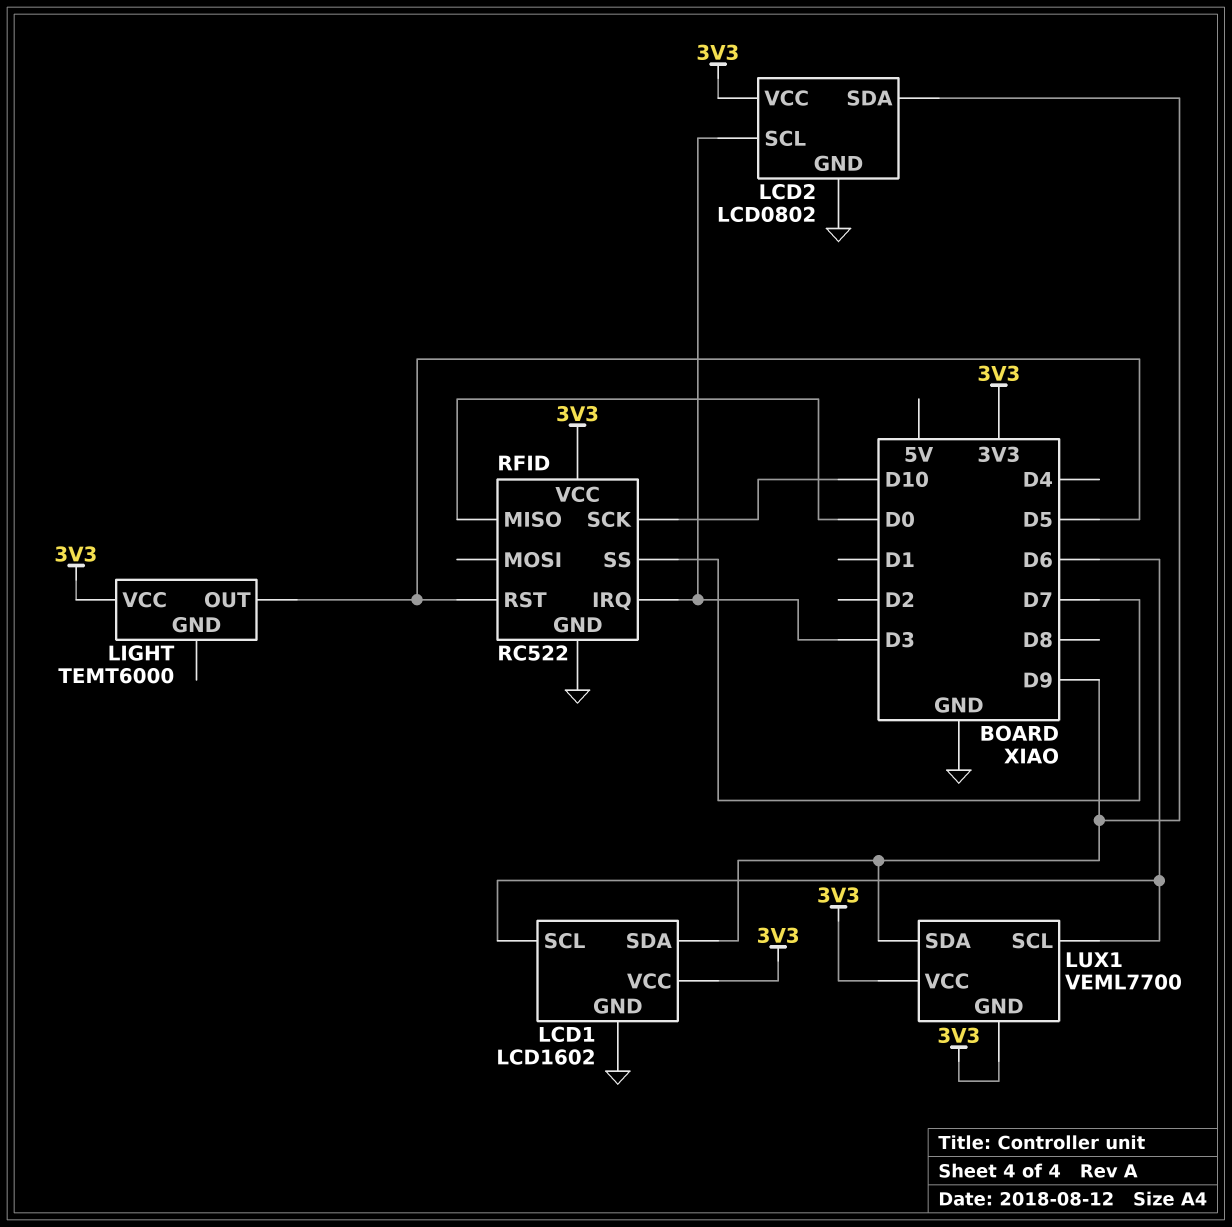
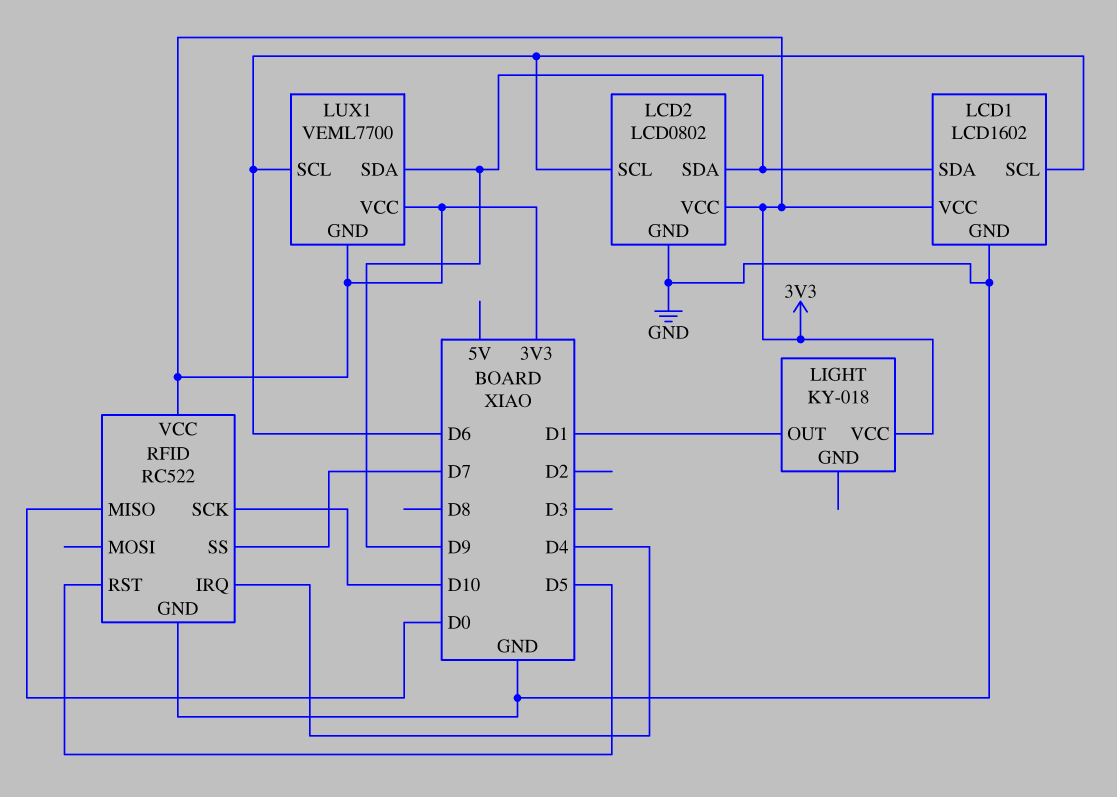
LCD2 pin SCL: D3 -> D6
LIGHT: TEMT6000 -> KY-018
LIGHT pin OUT: D5 -> D1
RFID pin IRQ: D3 -> D4

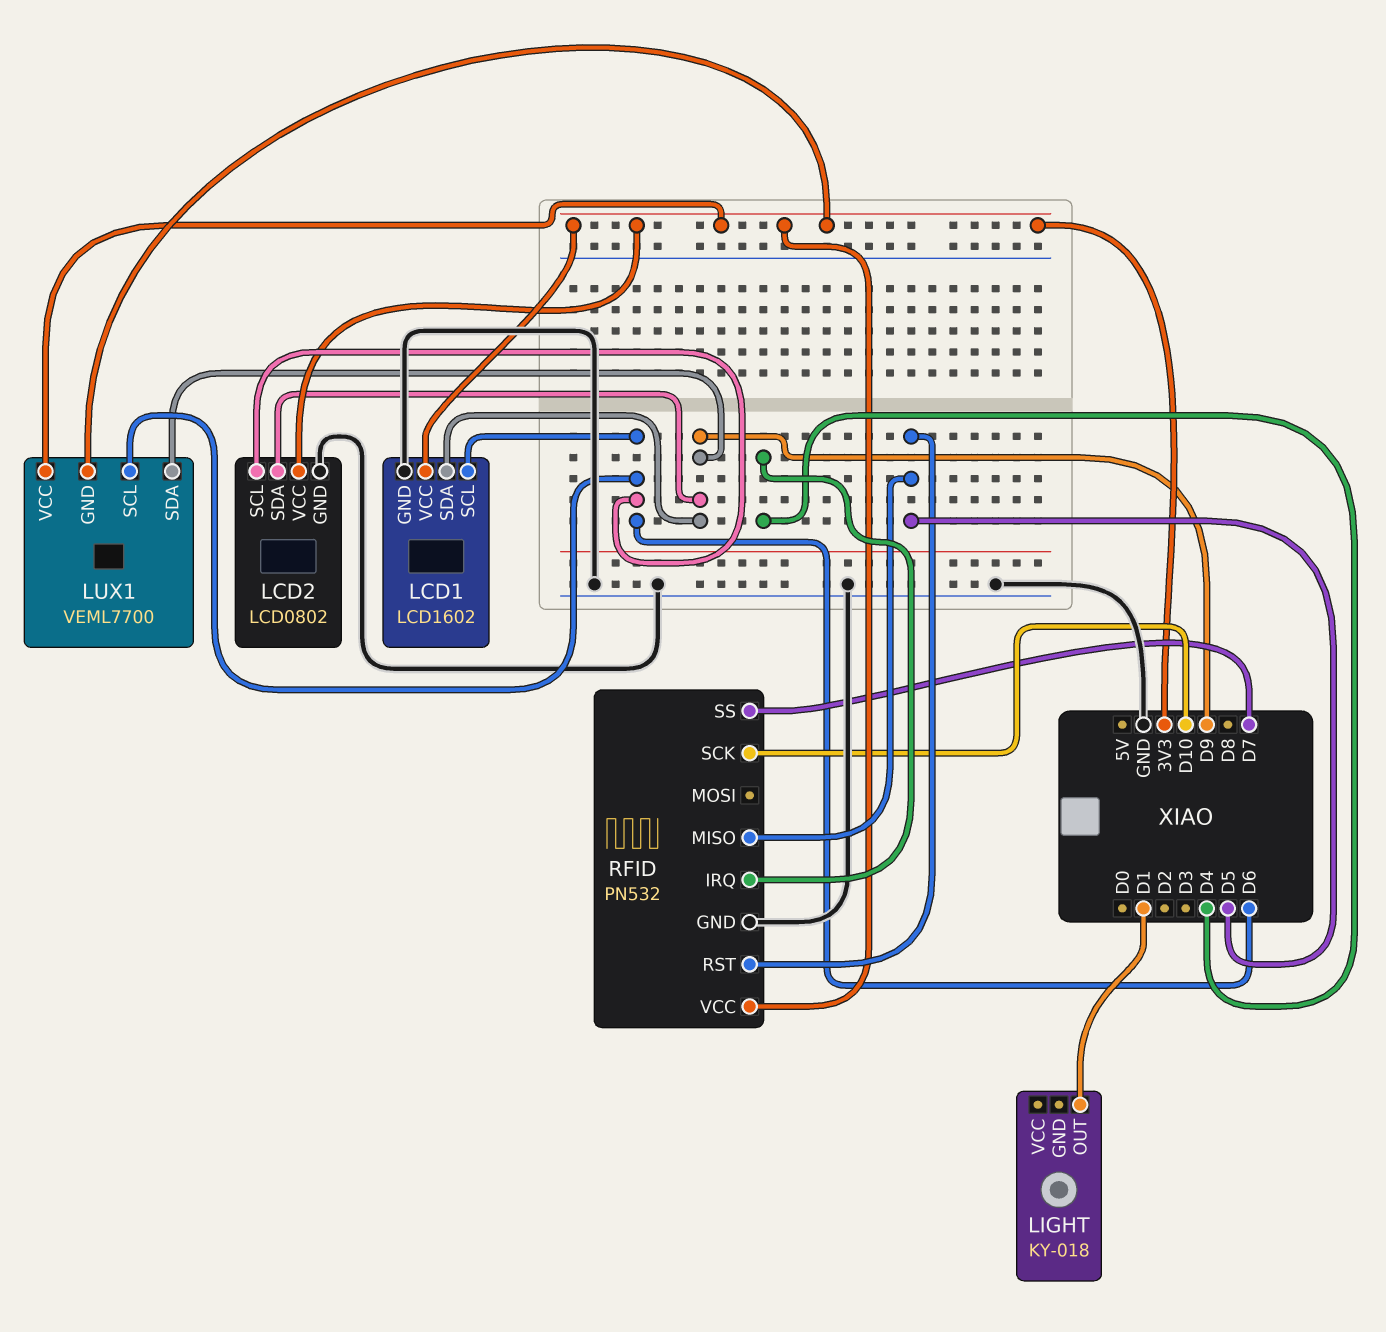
LIGHT pin VCC: 3V3 -> none
RFID: RC522 -> PN532
RFID pin MISO: D0 -> D5

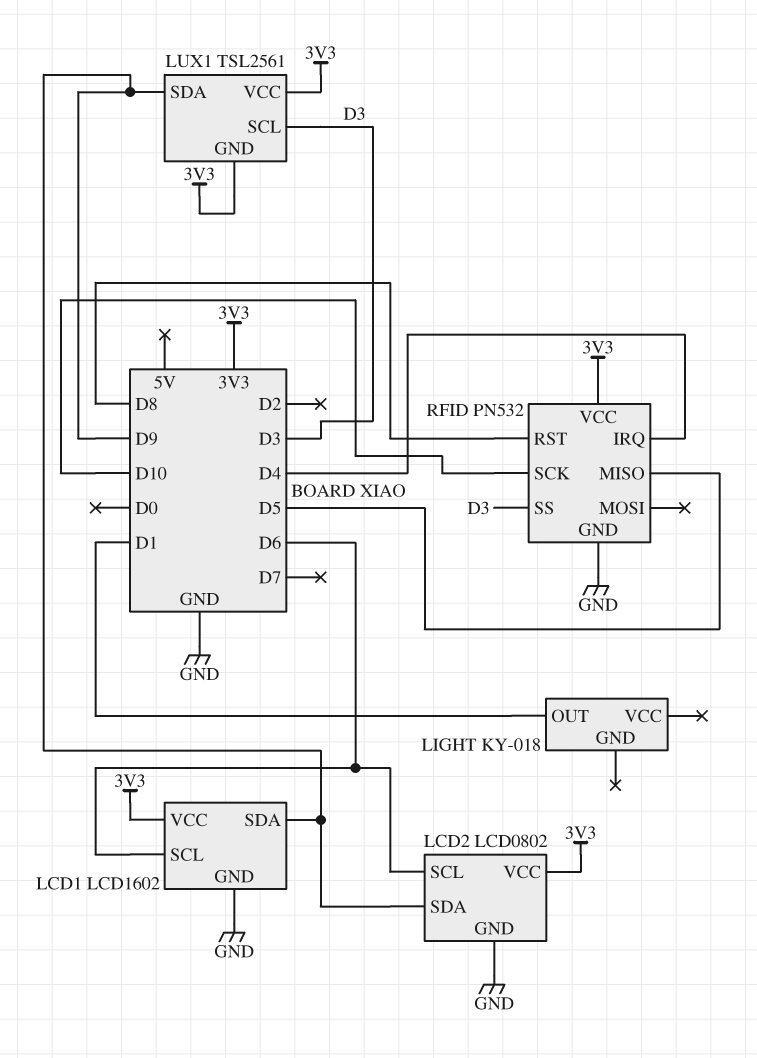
LUX1: VEML7700 -> TSL2561
LUX1 pin SCL: D6 -> D3
RFID pin RST: D5 -> D8
RFID pin SS: D7 -> D3

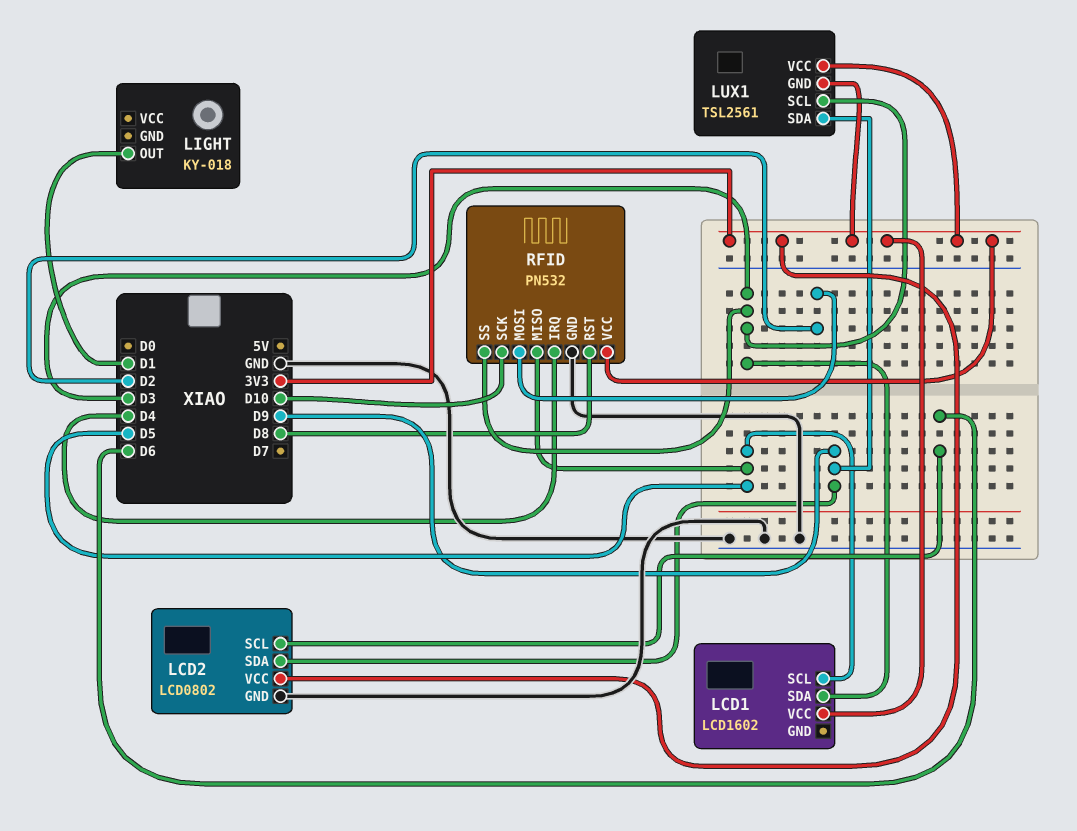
LCD1 pin GND: GND -> none
LCD1 pin SCL: D6 -> D5
LCD1 pin SDA: D9 -> D3
RFID pin MOSI: none -> D2

